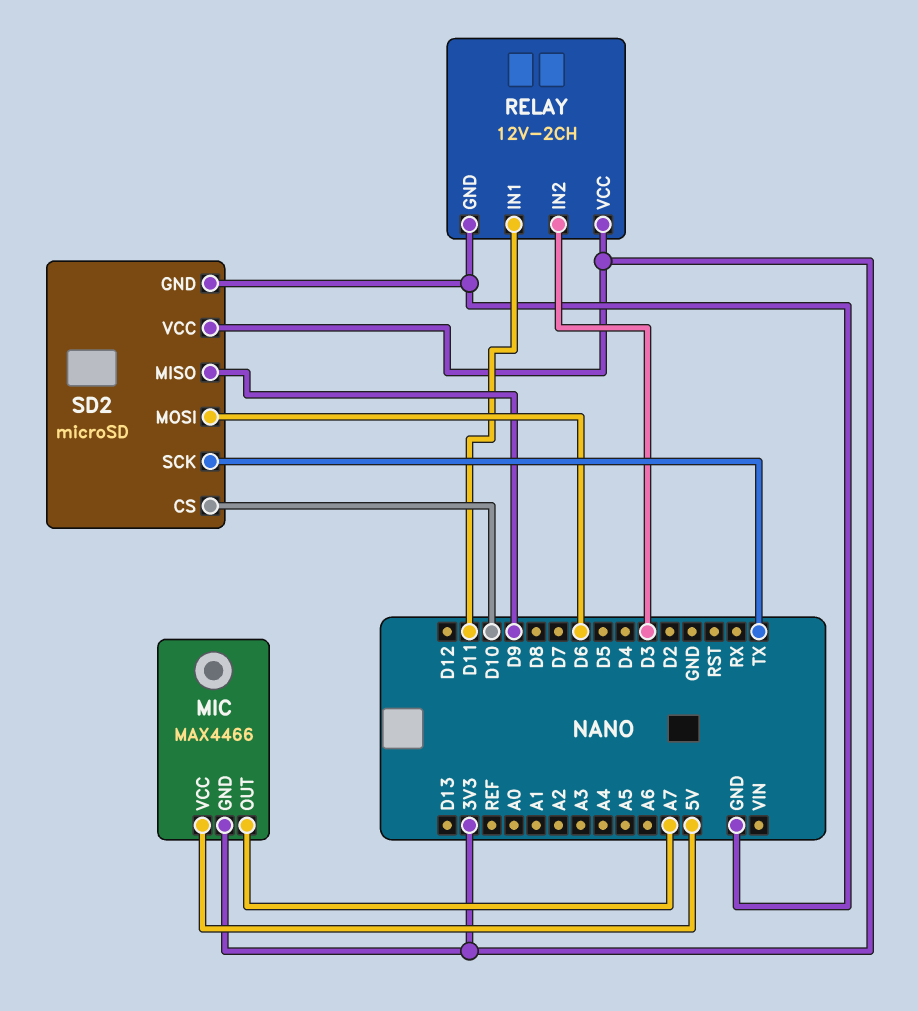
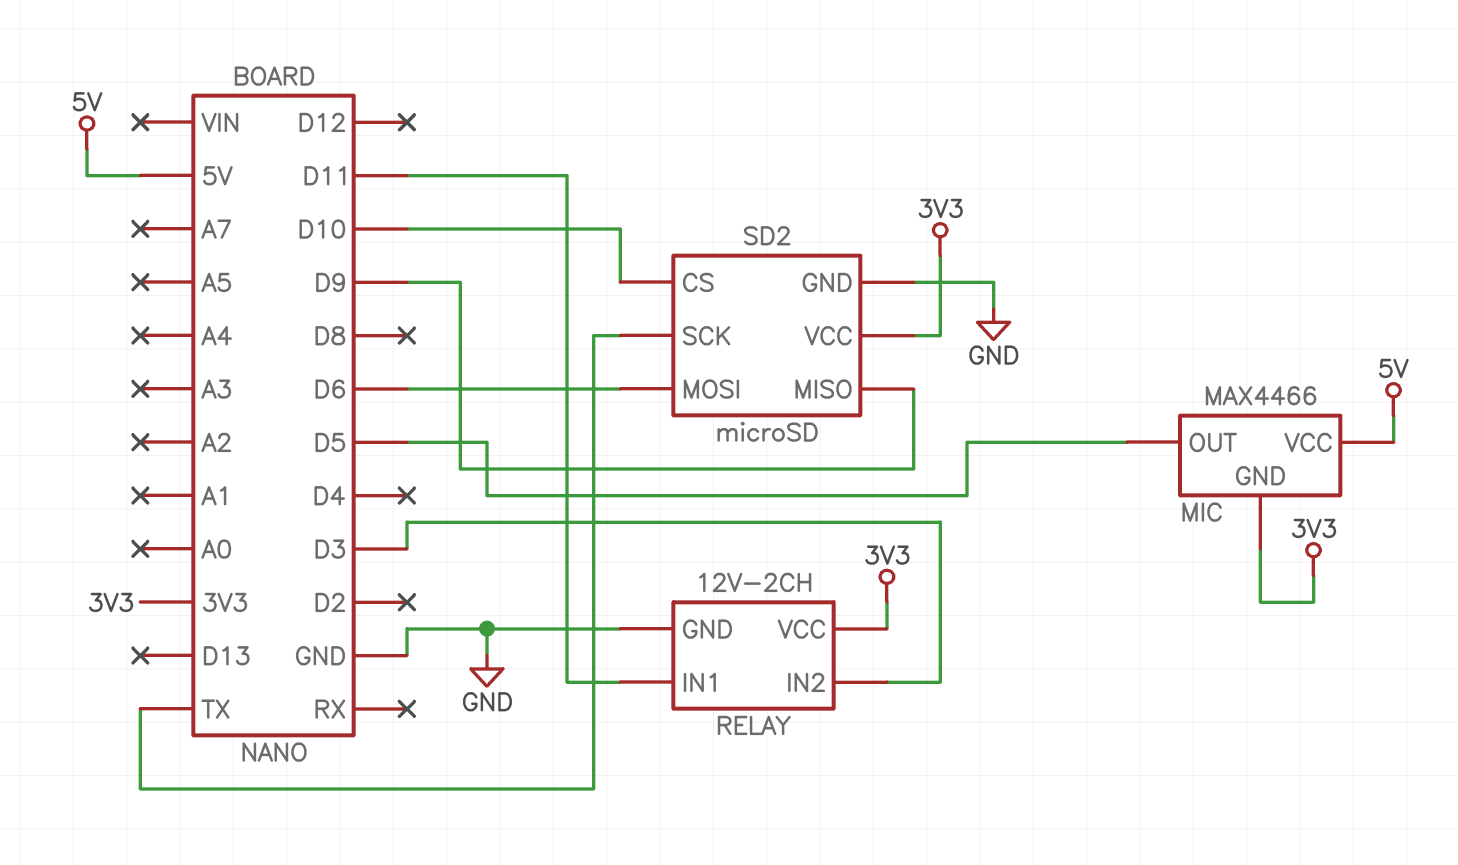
MIC pin OUT: A7 -> D5

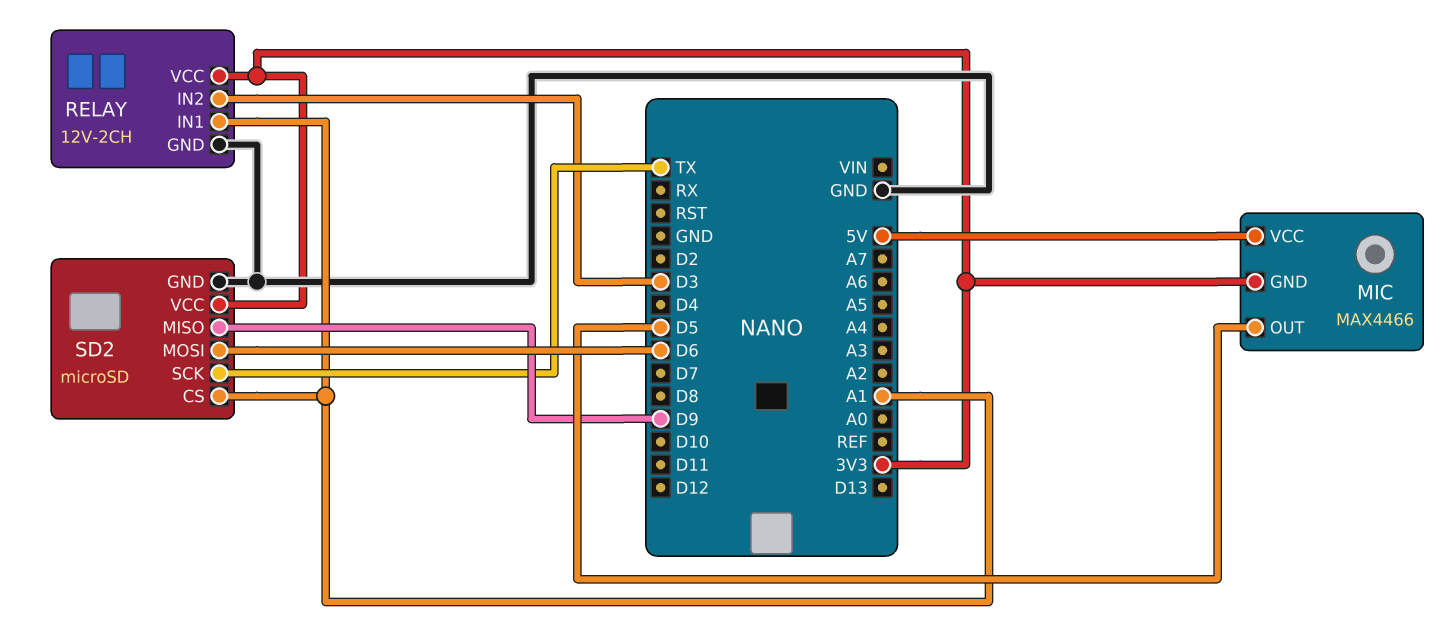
RELAY pin IN1: D11 -> A1
SD2 pin CS: D10 -> A1

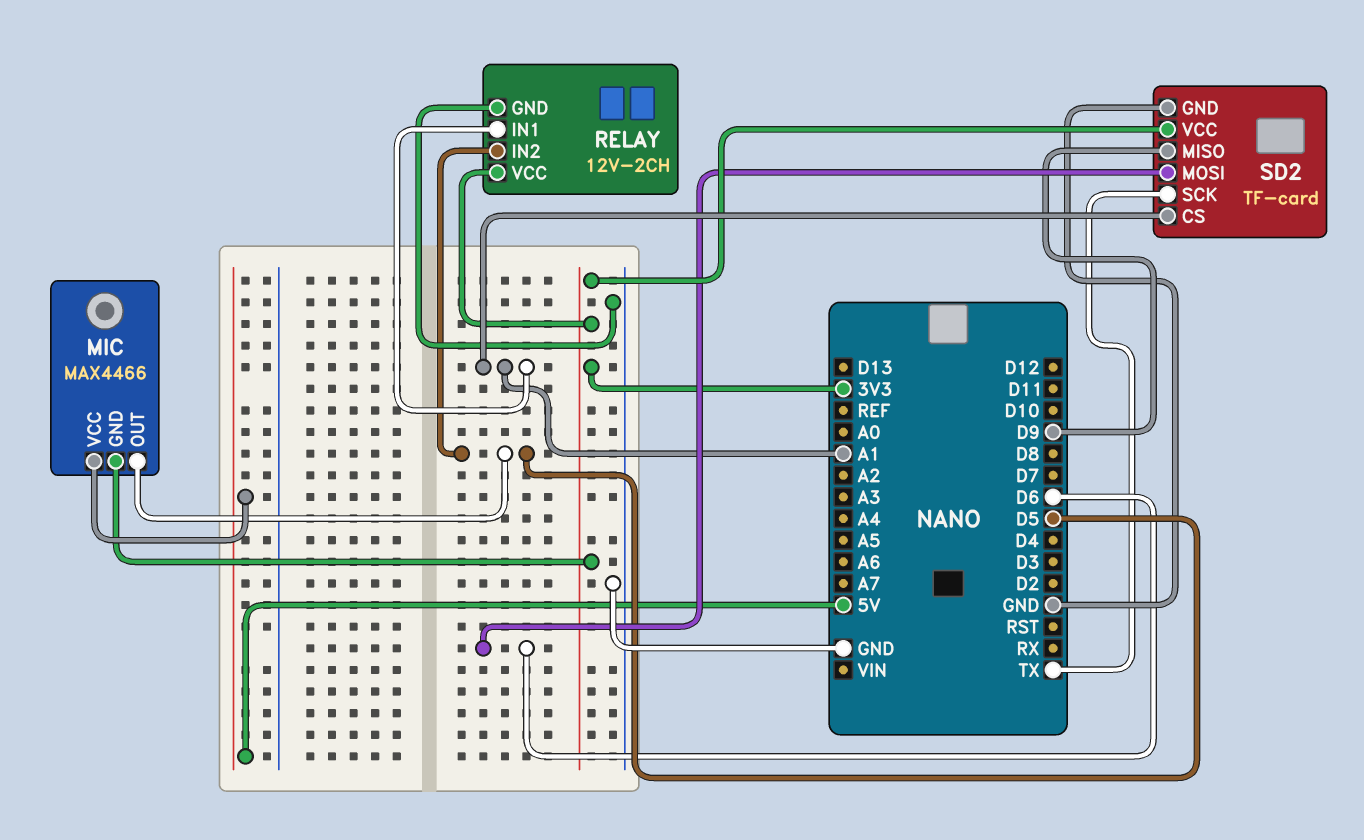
RELAY pin IN2: D3 -> D5
SD2: microSD -> TF-card

